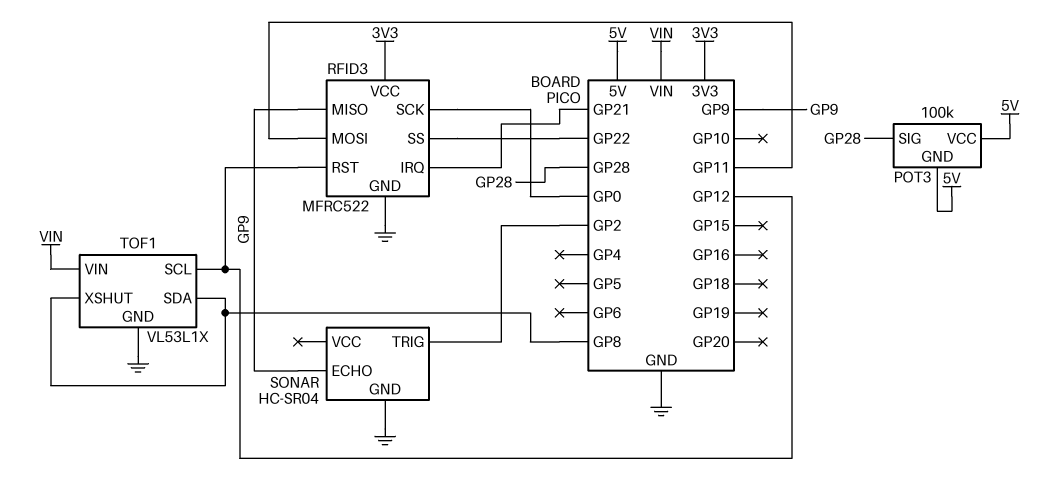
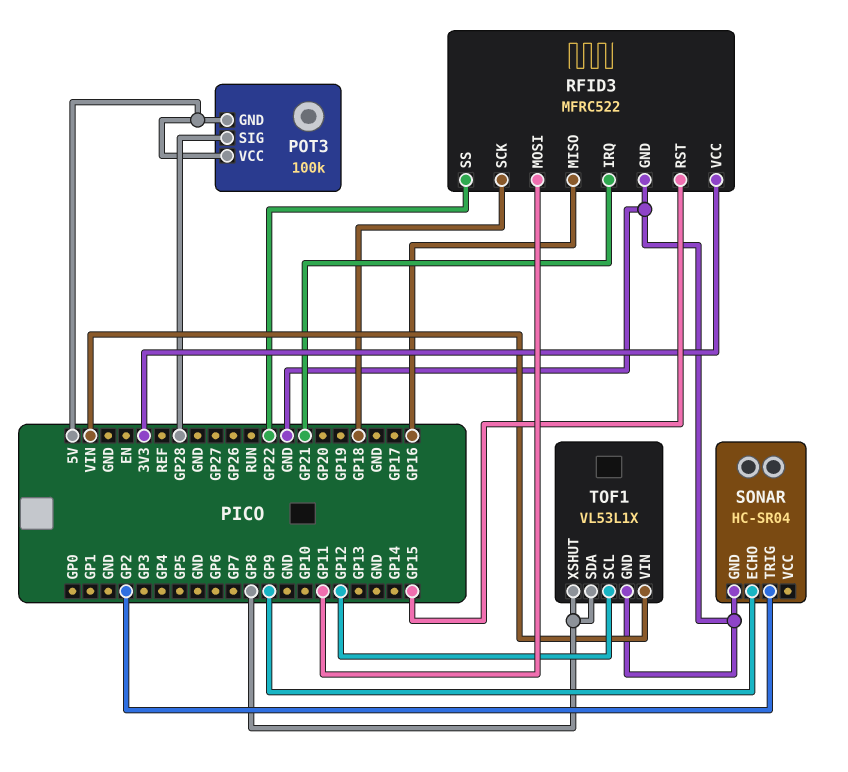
RFID3 pin MISO: GP9 -> GP16
RFID3 pin RST: GP12 -> GP15
RFID3 pin SCK: GP0 -> GP18

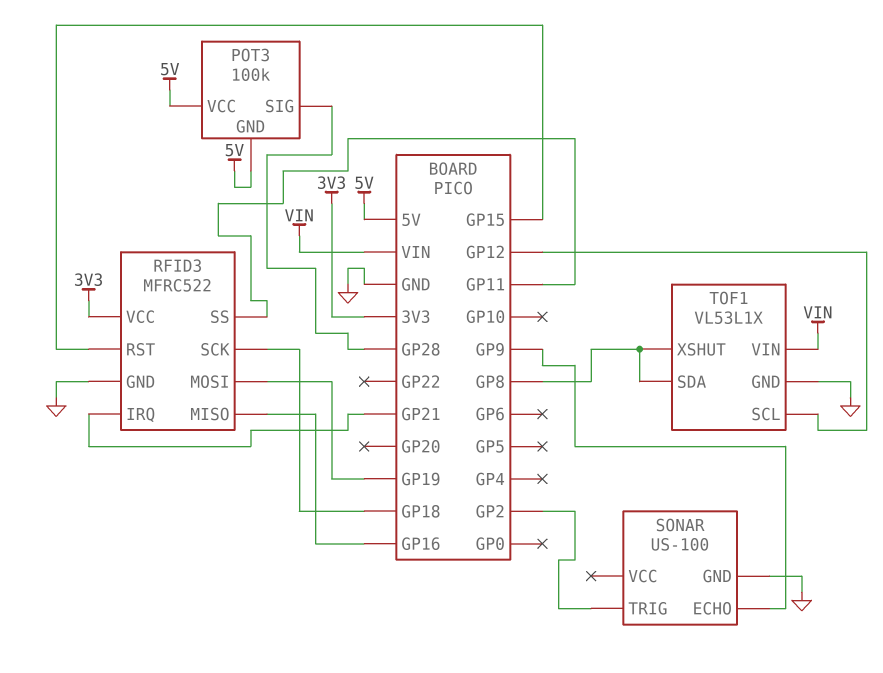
RFID3 pin MOSI: GP11 -> GP19
RFID3 pin SS: GP22 -> GP11
SONAR: HC-SR04 -> US-100

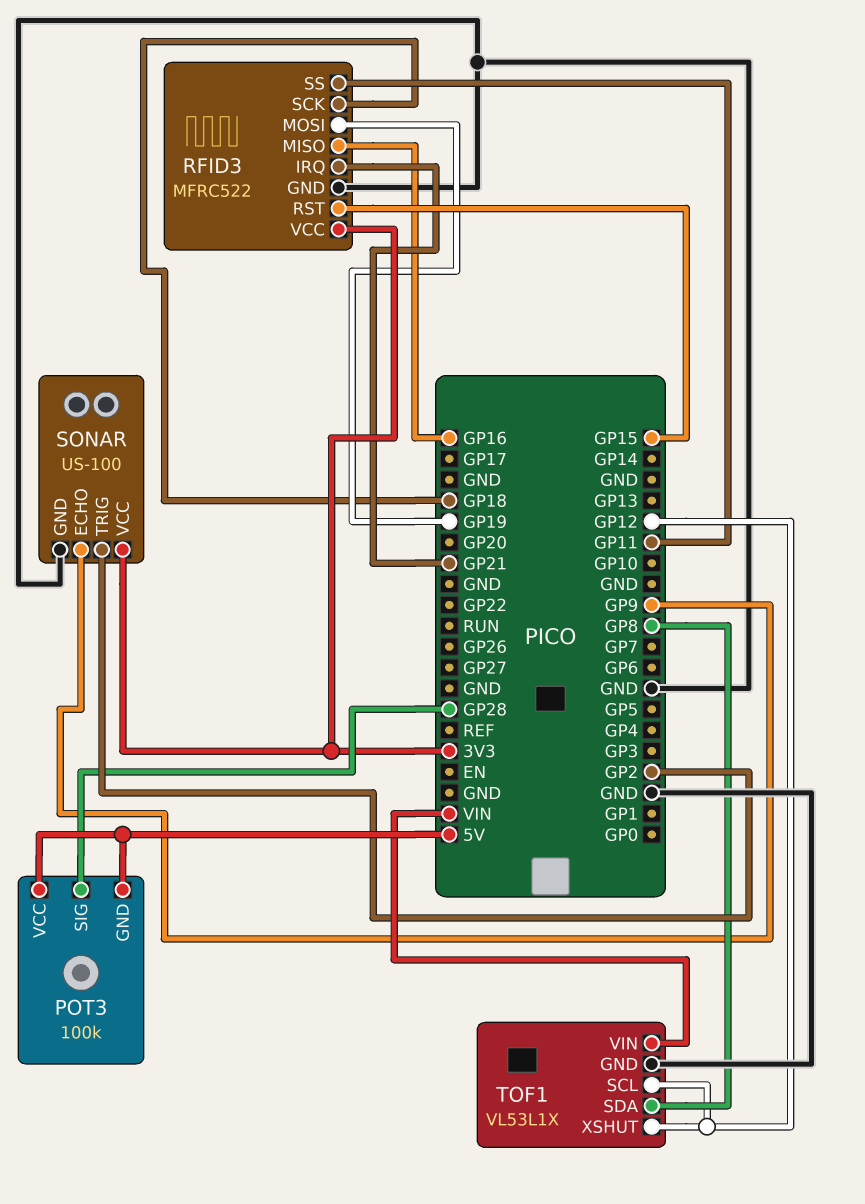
SONAR pin VCC: none -> 3V3
TOF1 pin XSHUT: GP8 -> GP12

